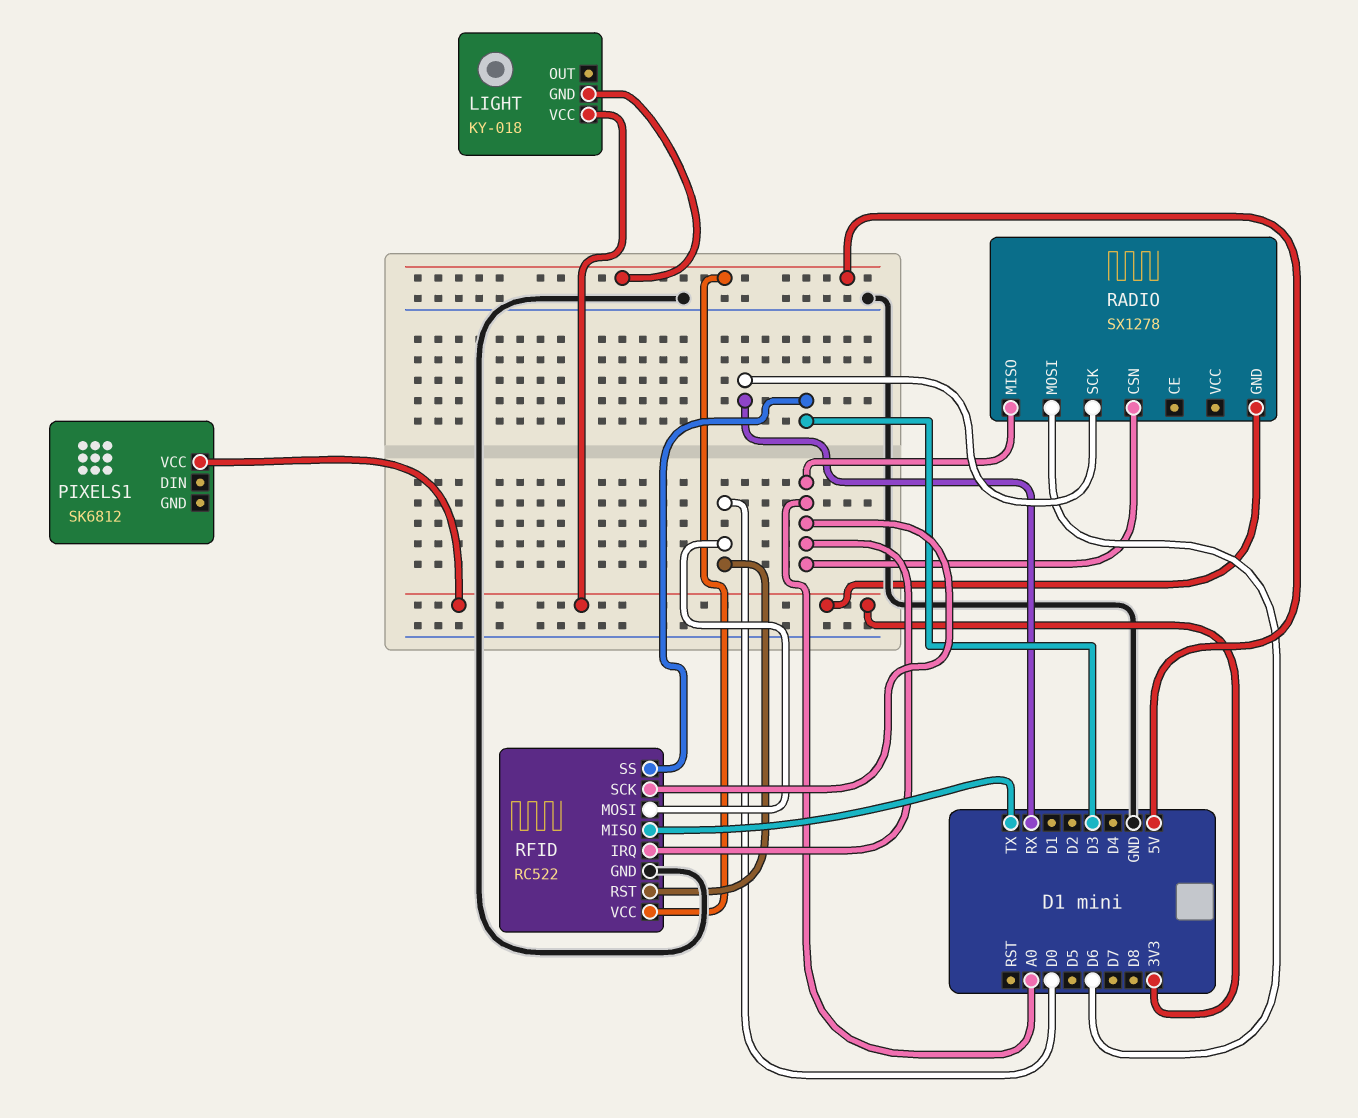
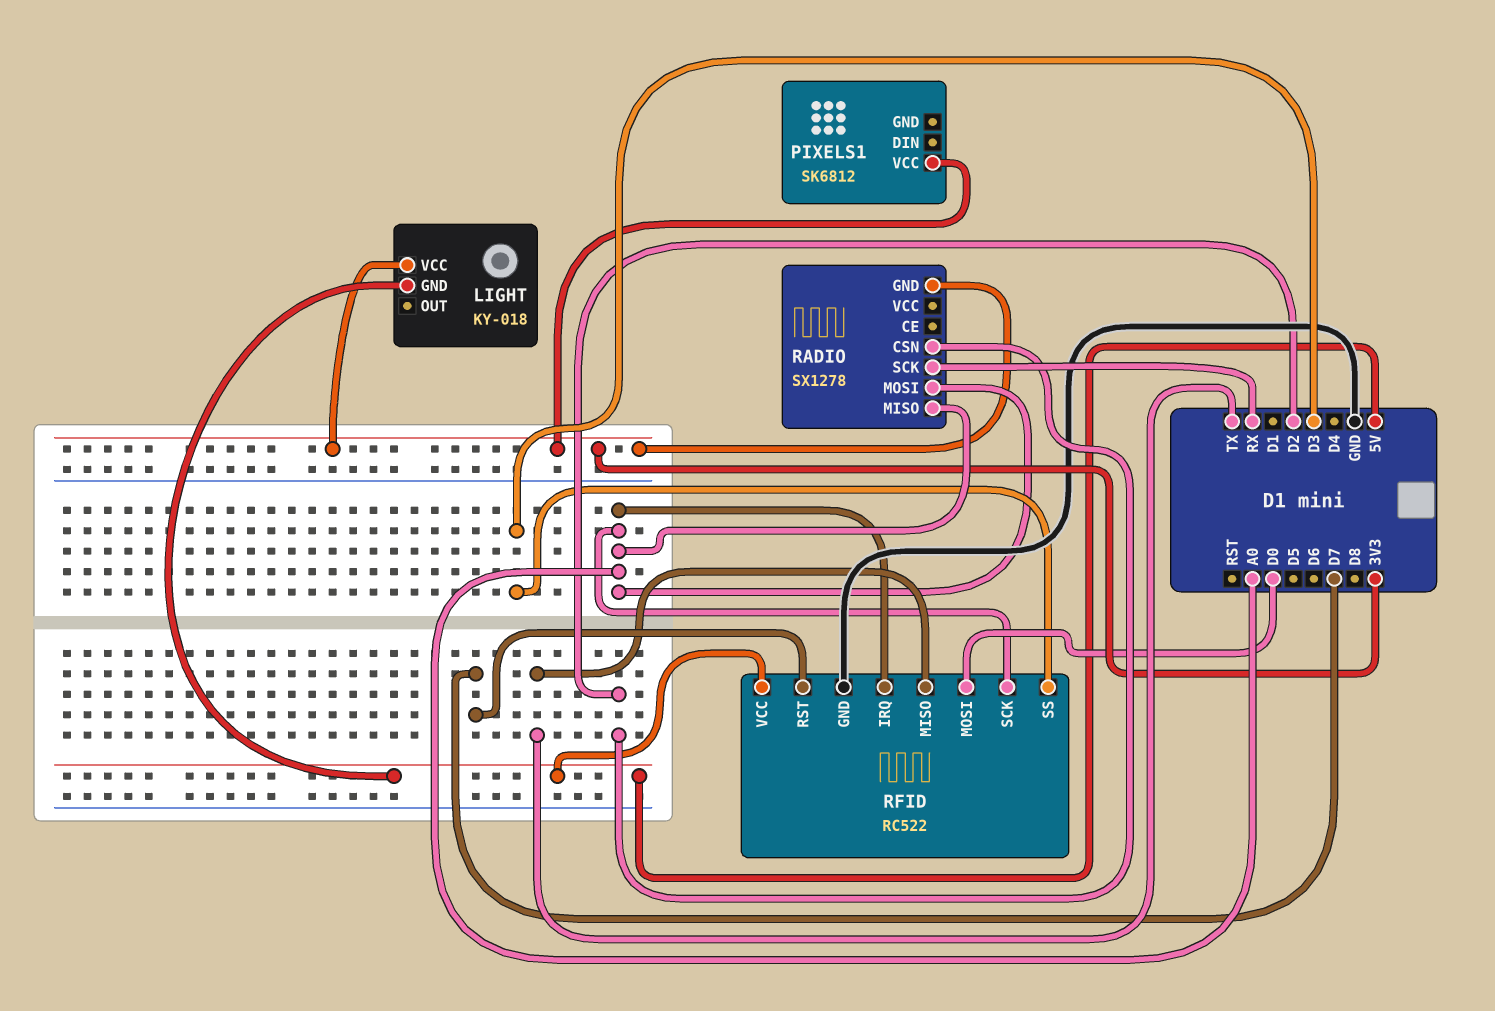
RADIO pin CSN: A0 -> D2
RADIO pin MOSI: D6 -> A0
RFID pin RST: D0 -> D7

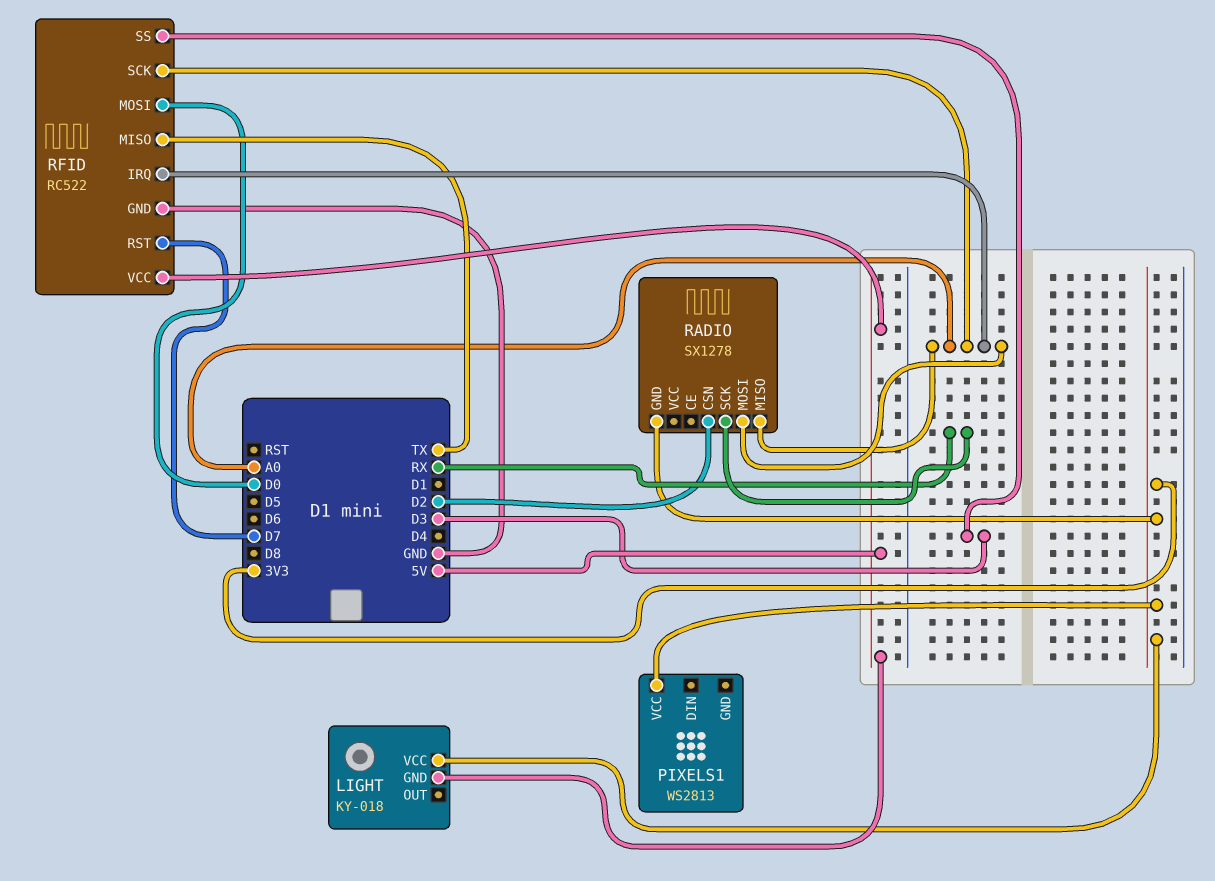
PIXELS1: SK6812 -> WS2813

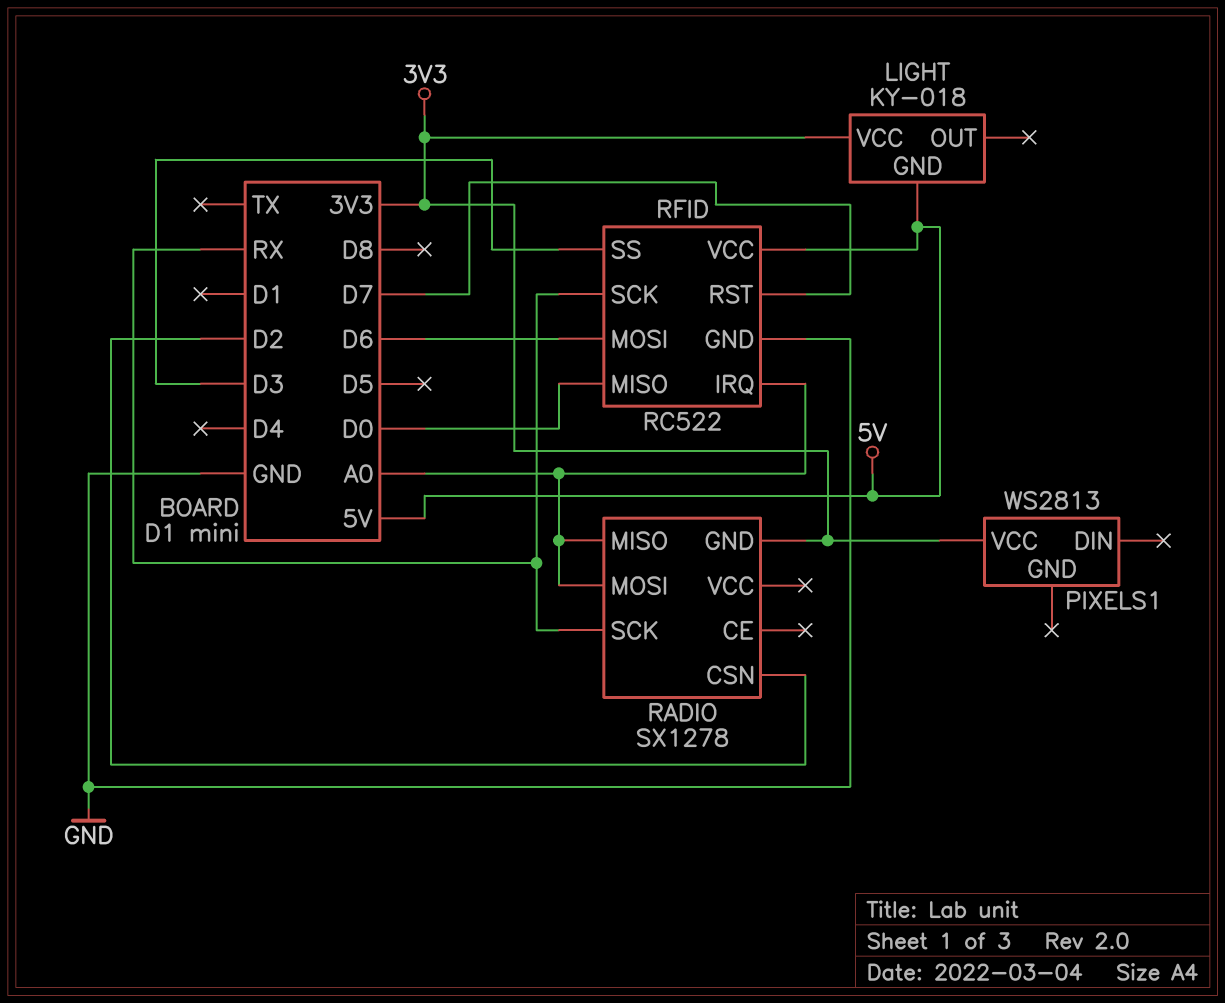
RFID pin MISO: TX -> D0
RFID pin MOSI: D0 -> D6
RFID pin SCK: A0 -> RX

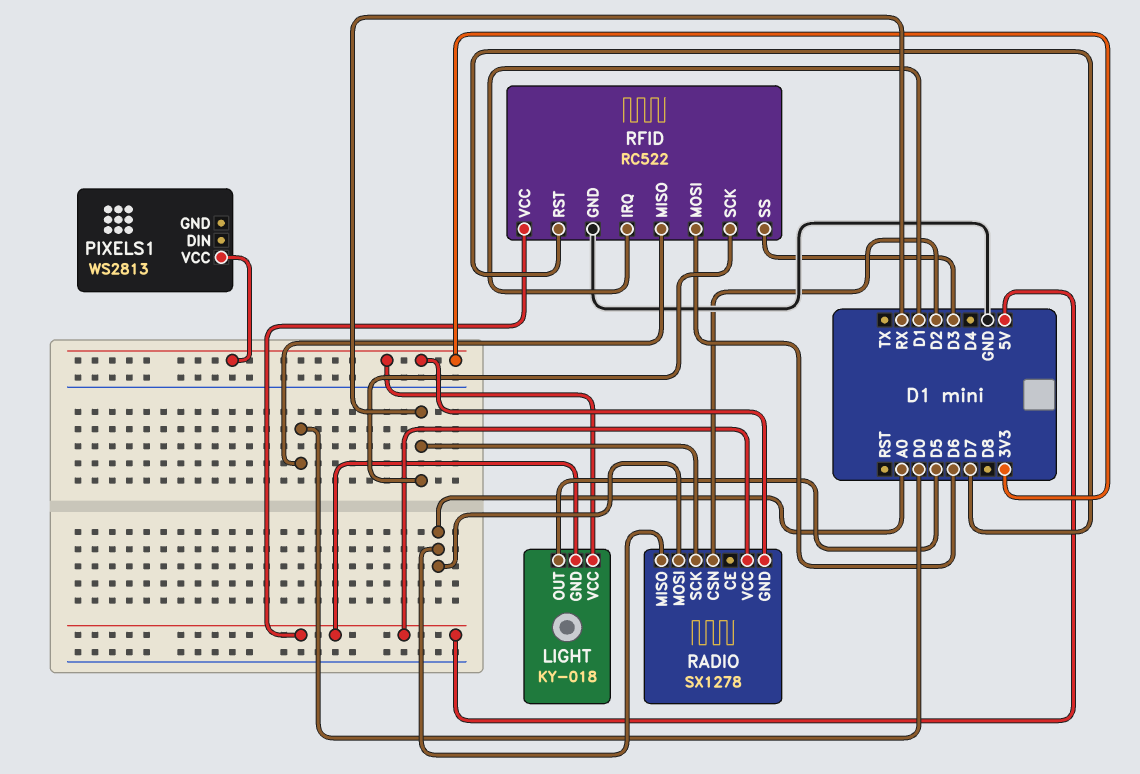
LIGHT pin OUT: none -> D5
RADIO pin VCC: none -> 5V
RFID pin IRQ: A0 -> D1

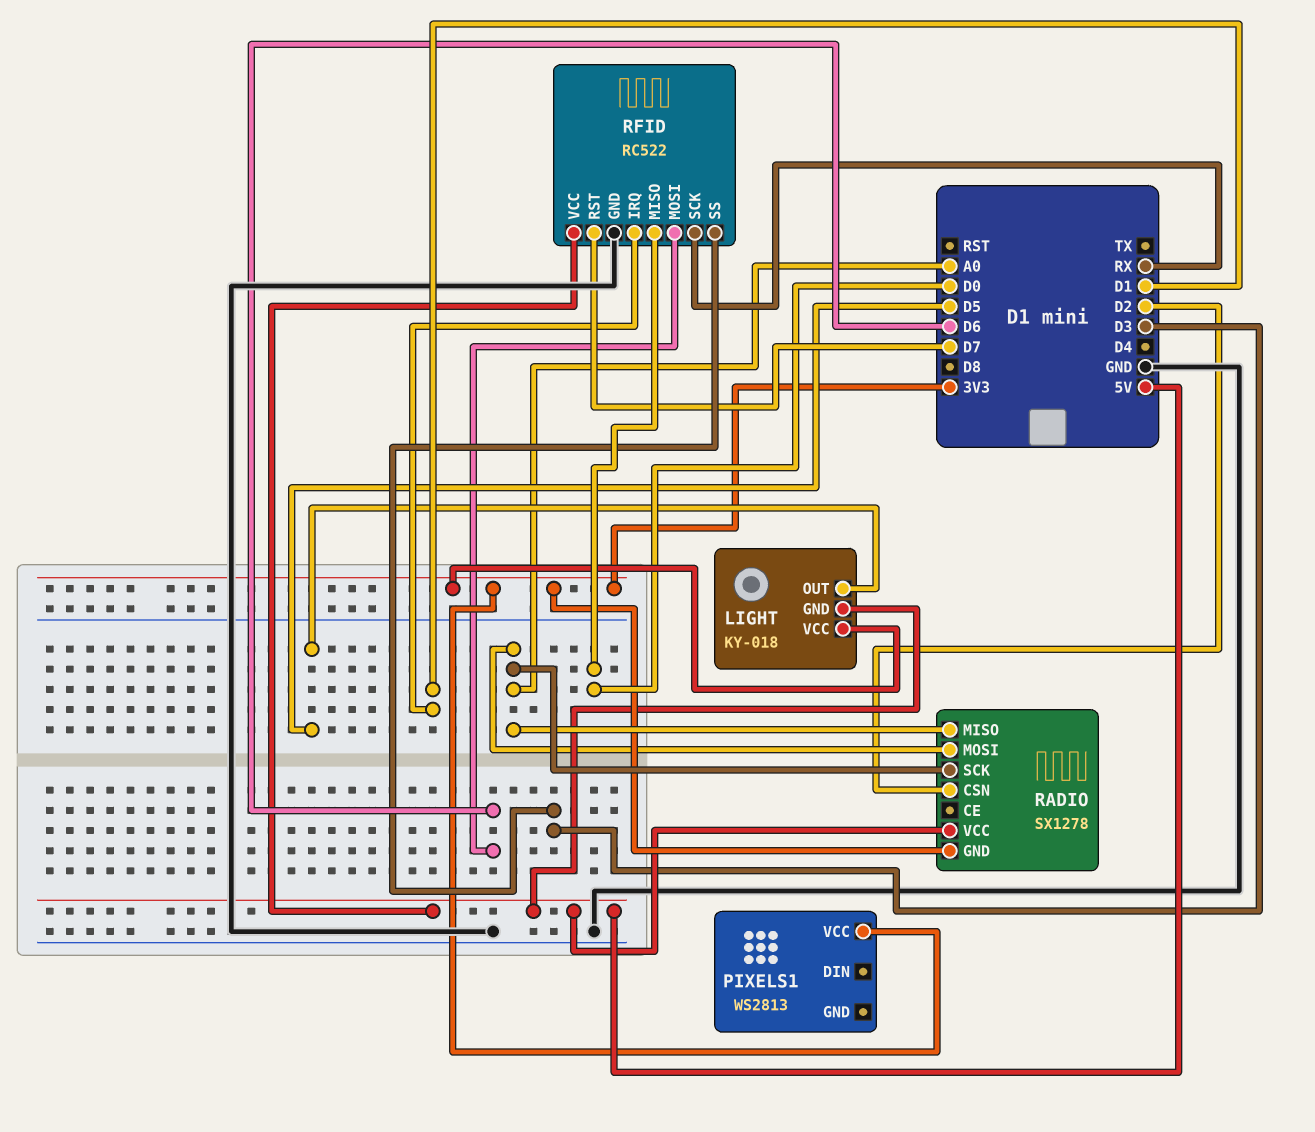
RADIO pin SCK: RX -> A0

